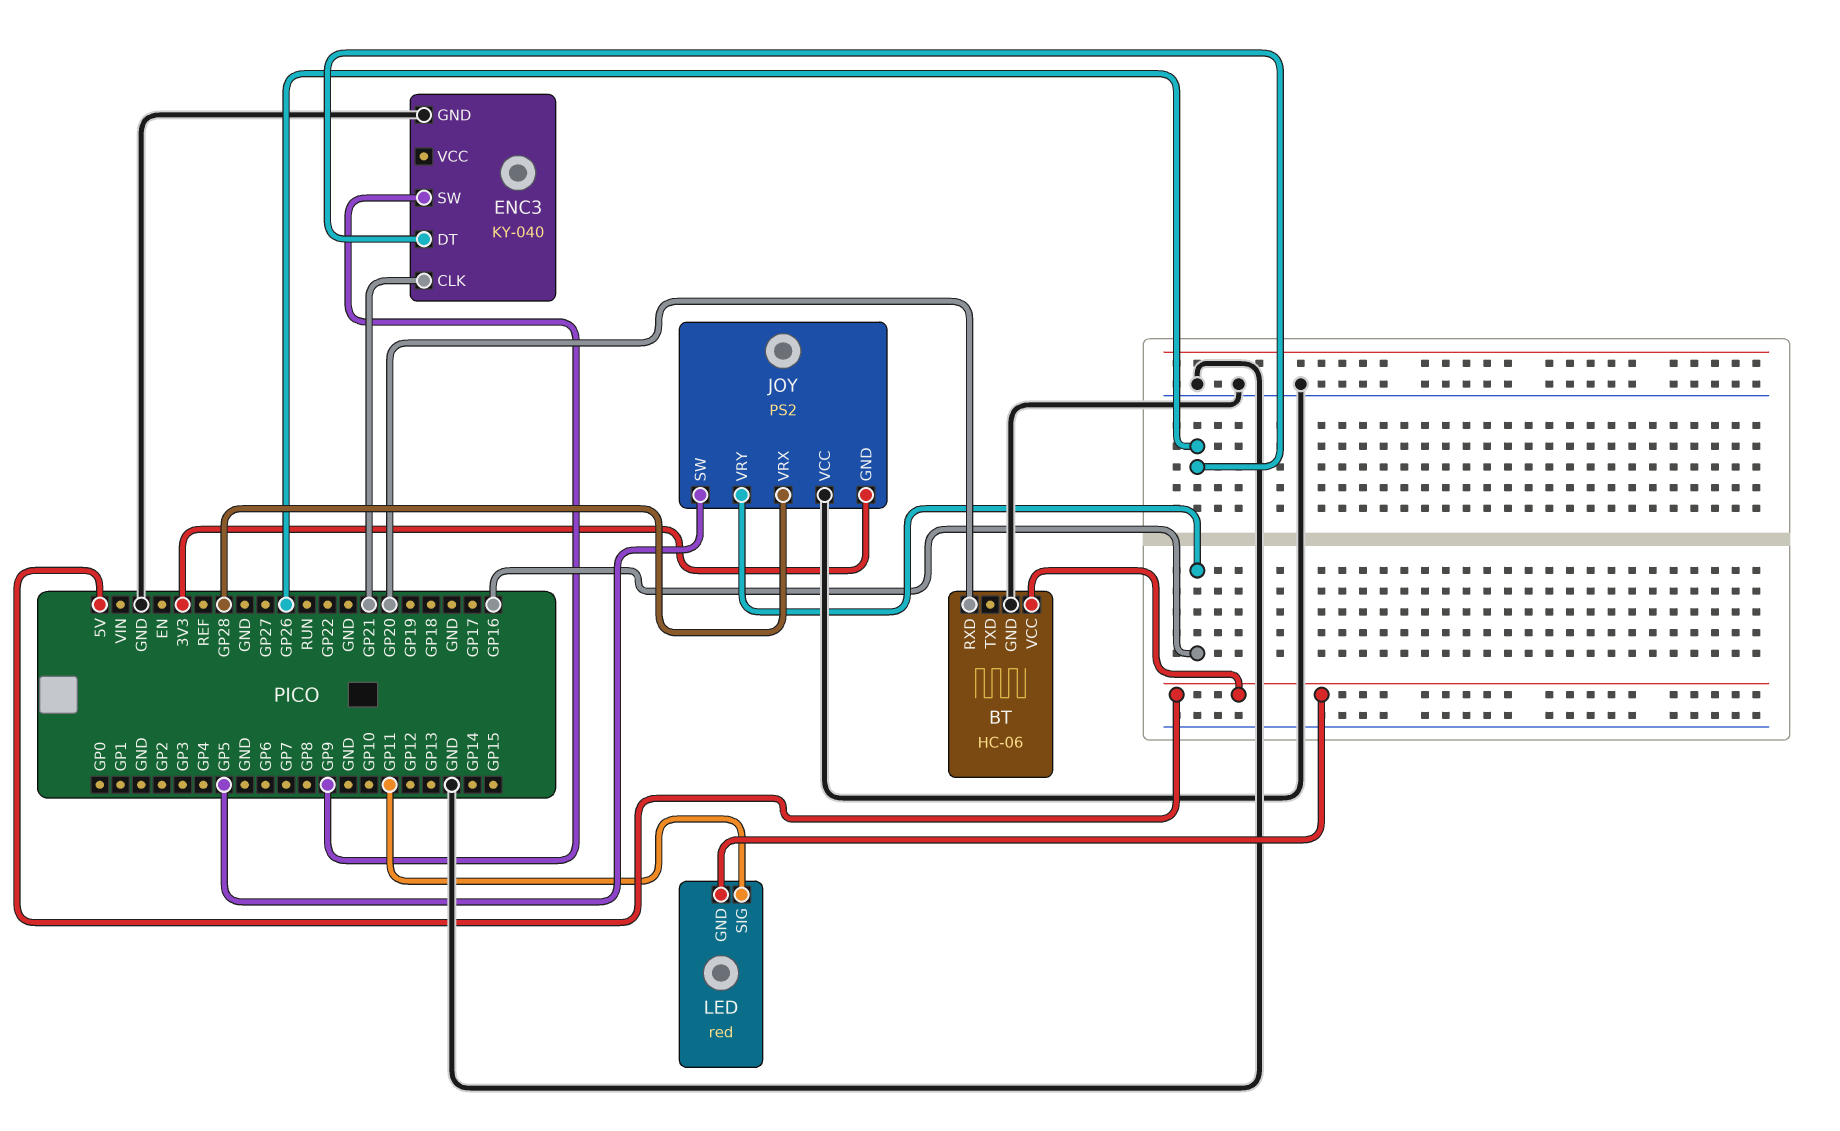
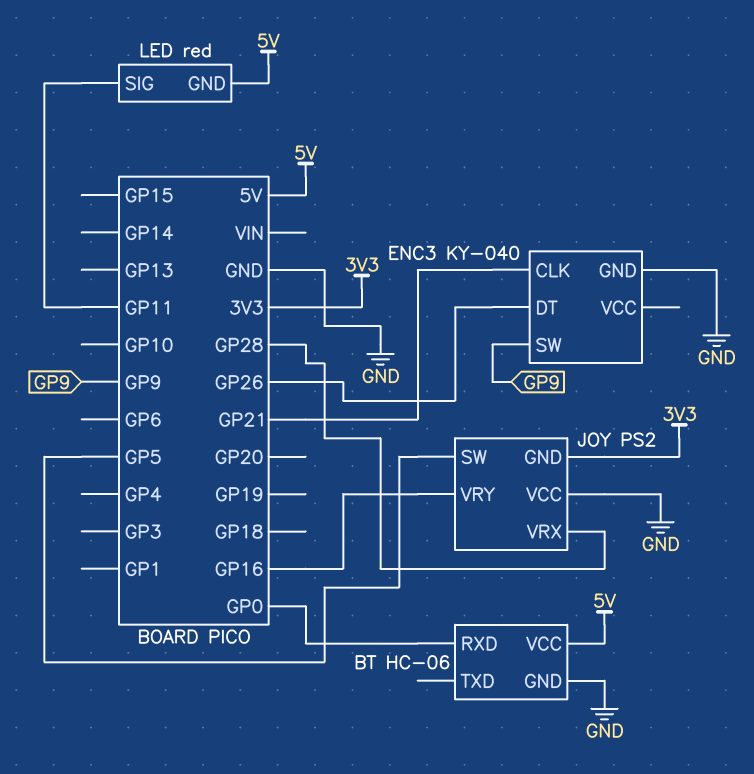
BT pin RXD: GP20 -> GP0

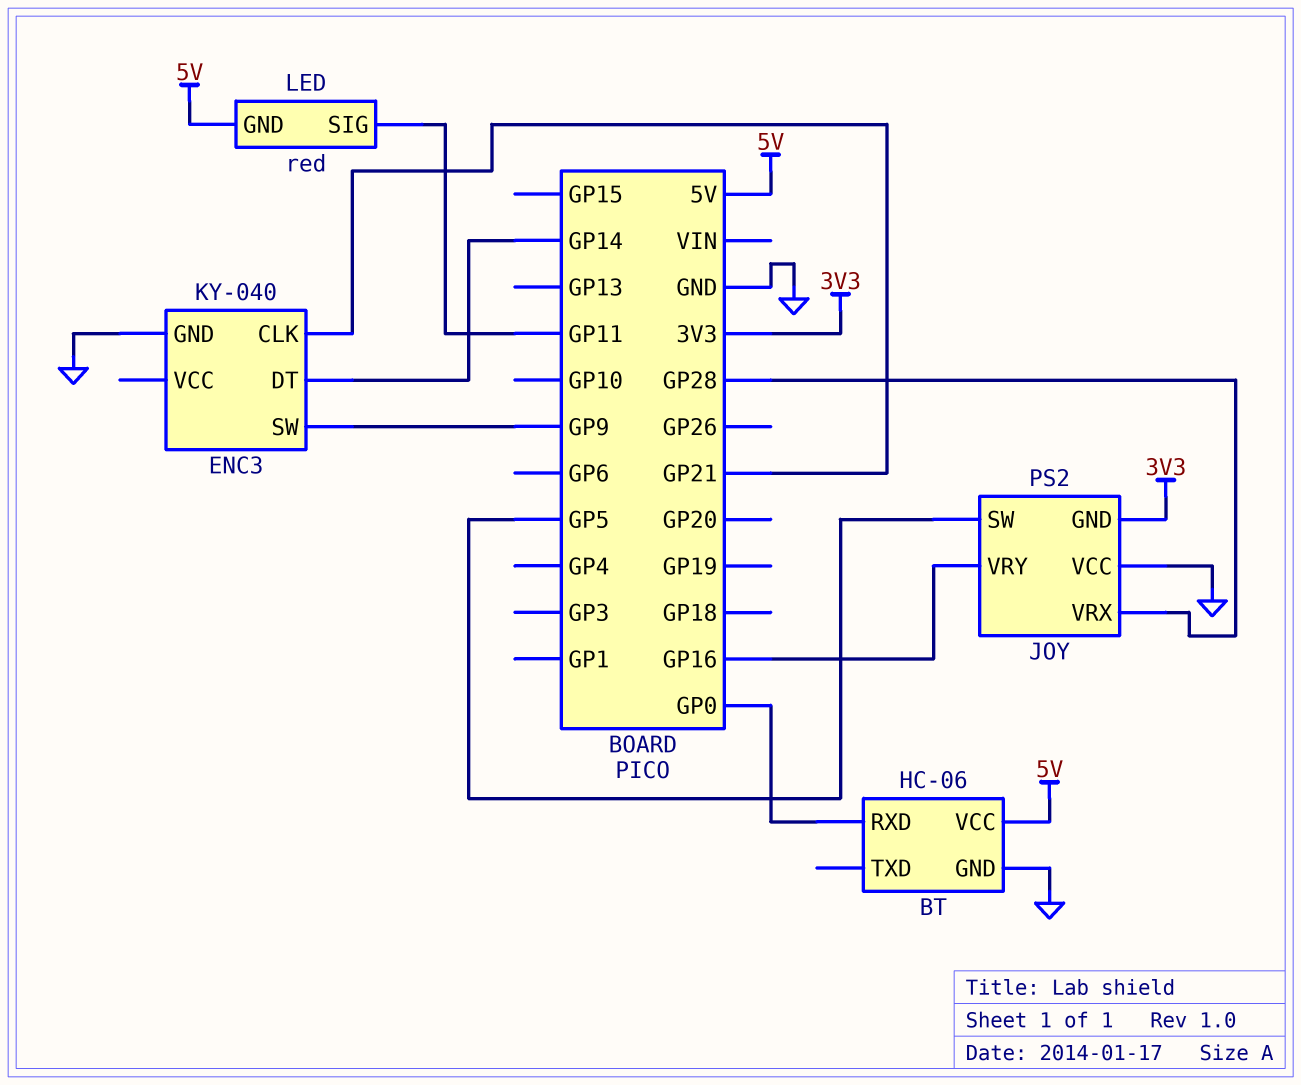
ENC3 pin DT: GP26 -> GP14

